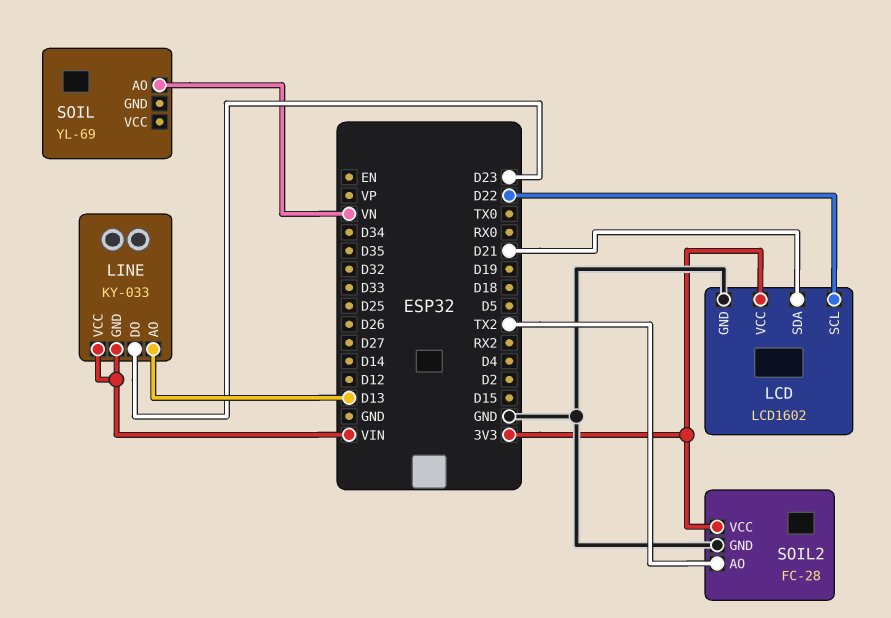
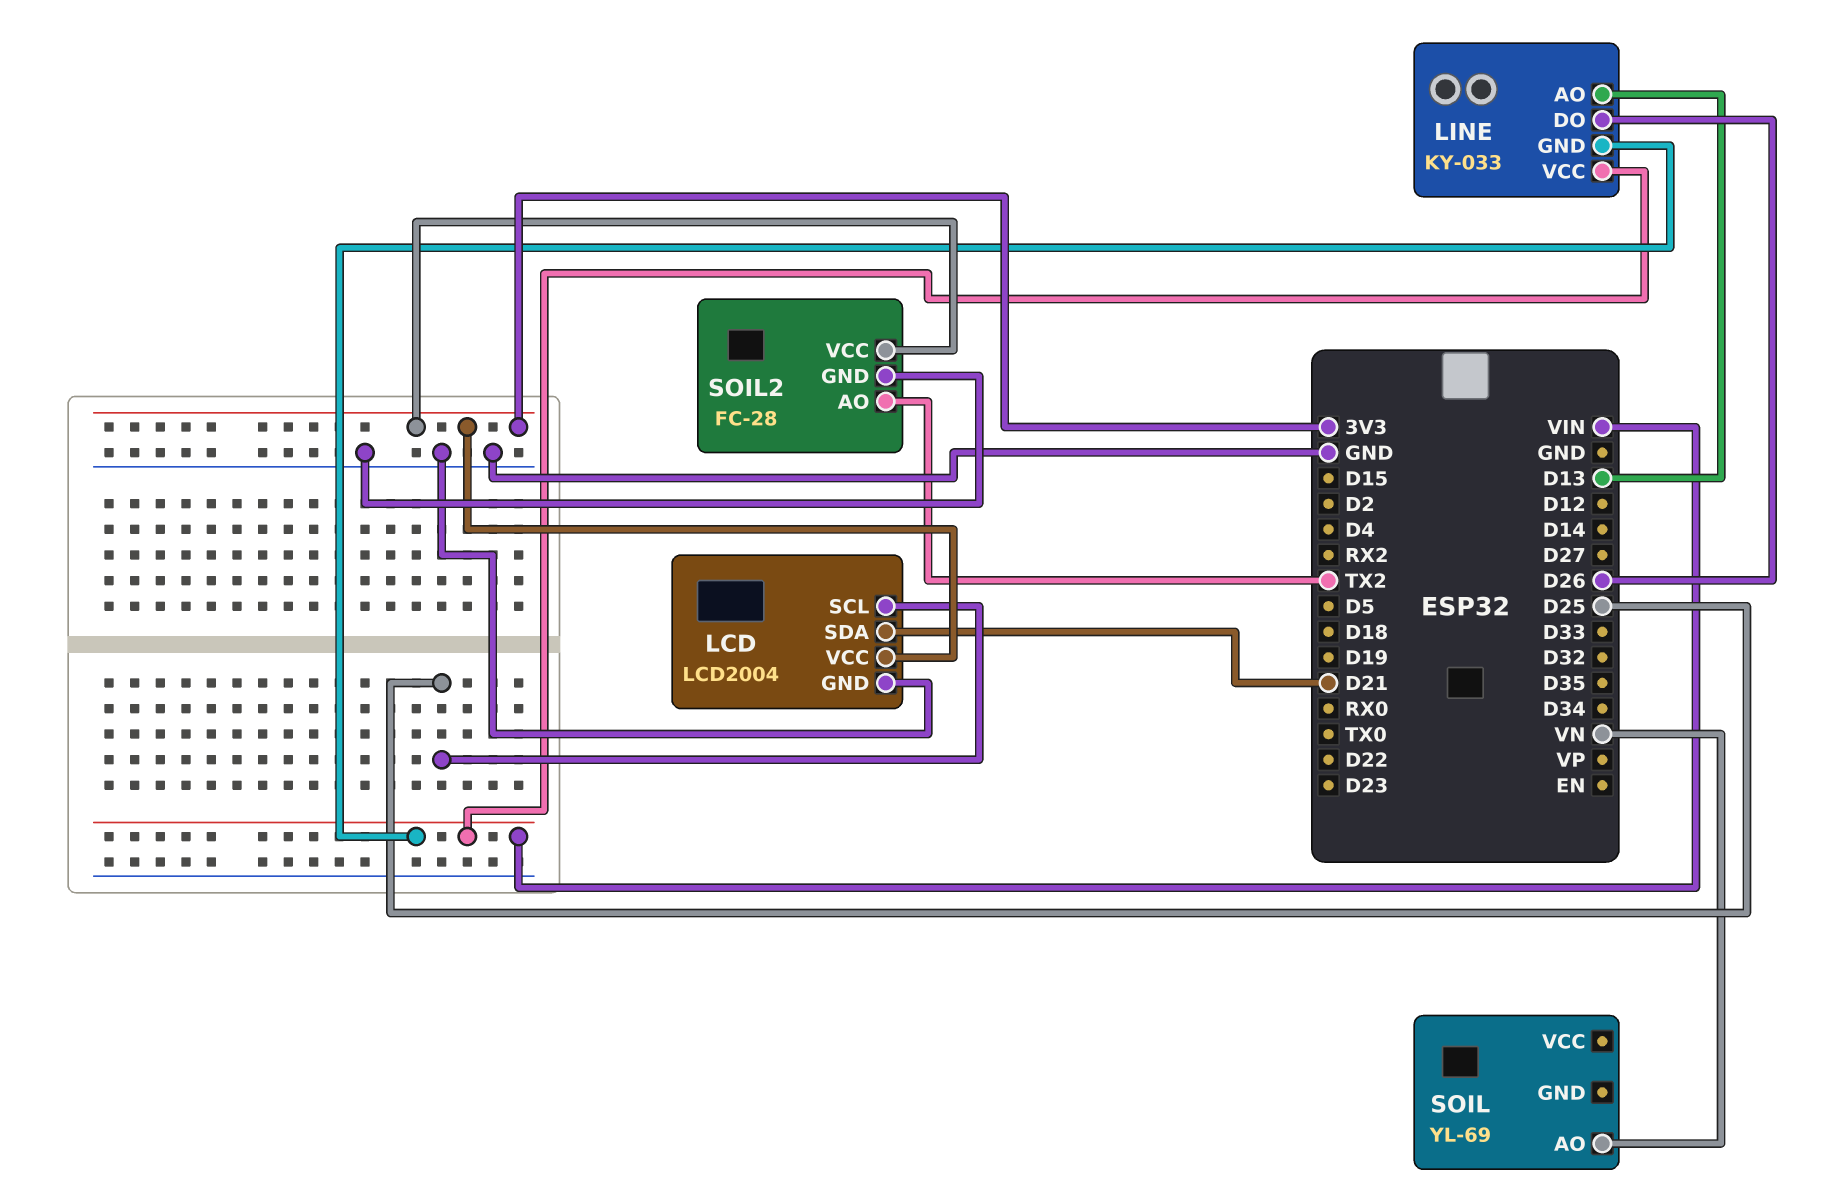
LCD: LCD1602 -> LCD2004
LCD pin SCL: D22 -> D25
LINE pin DO: D23 -> D26

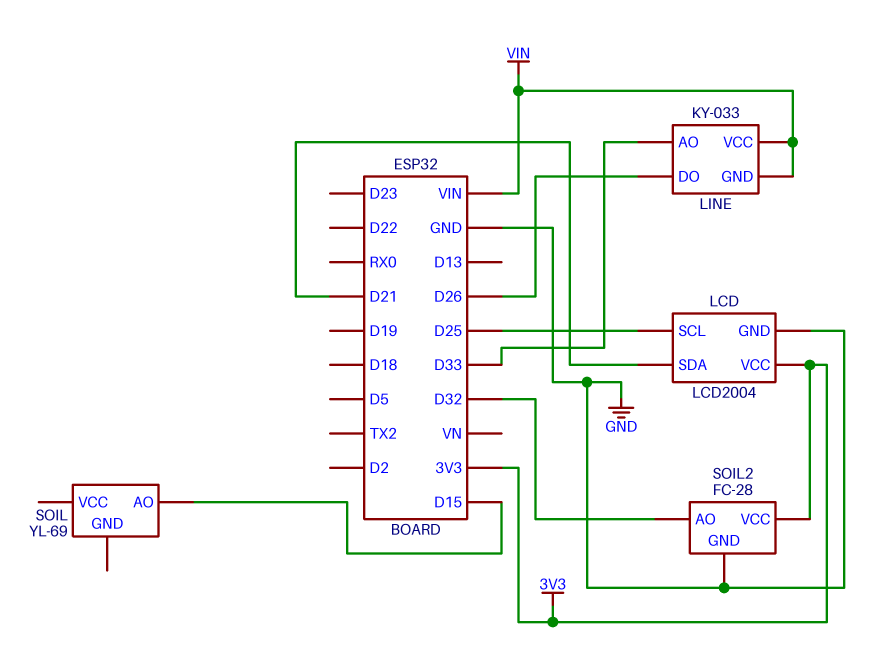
LINE pin AO: D13 -> D33
SOIL pin AO: VN -> D15
SOIL2 pin AO: TX2 -> D32

